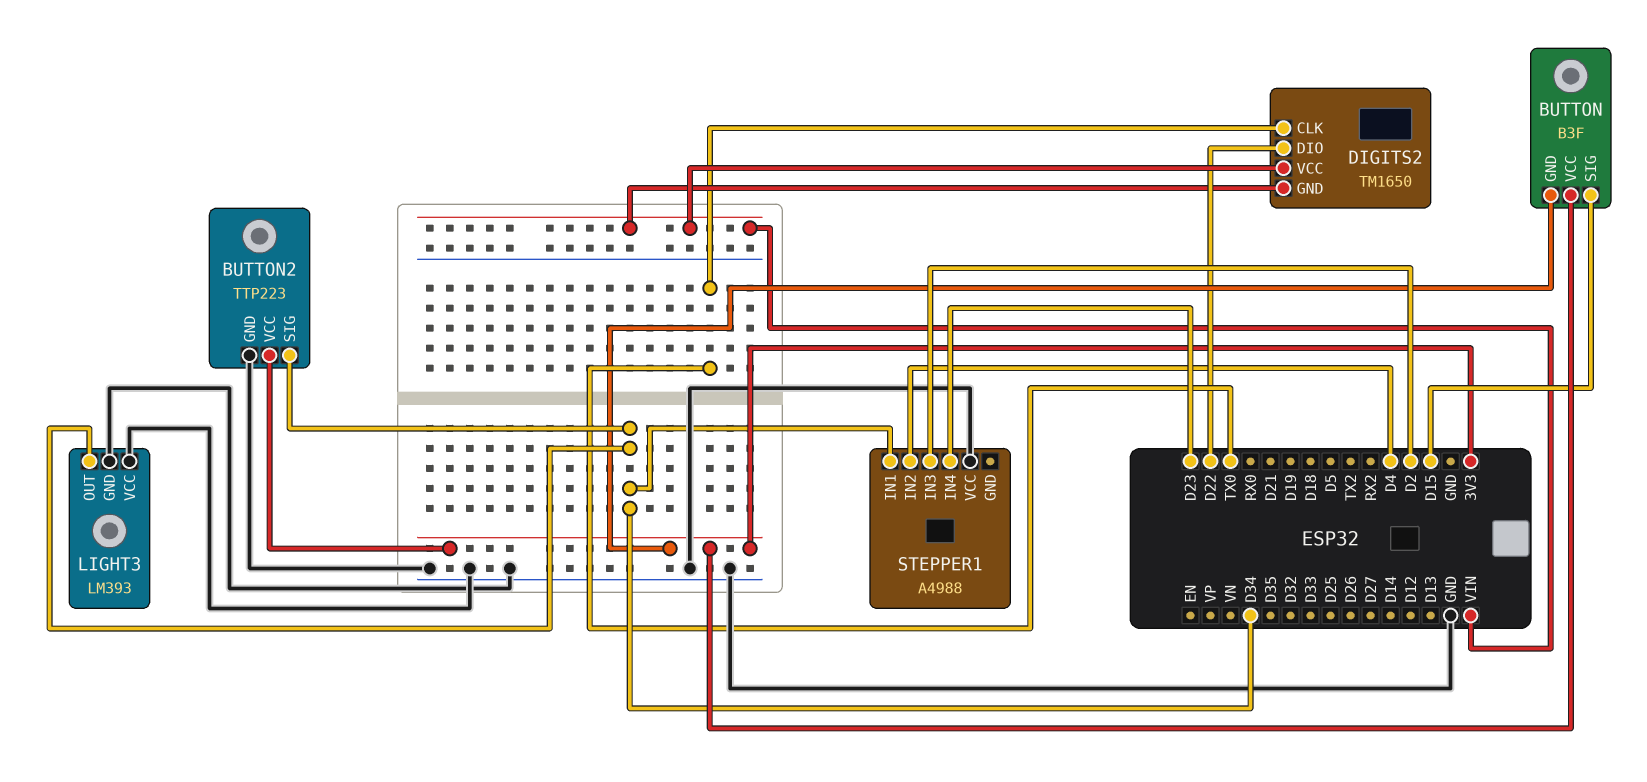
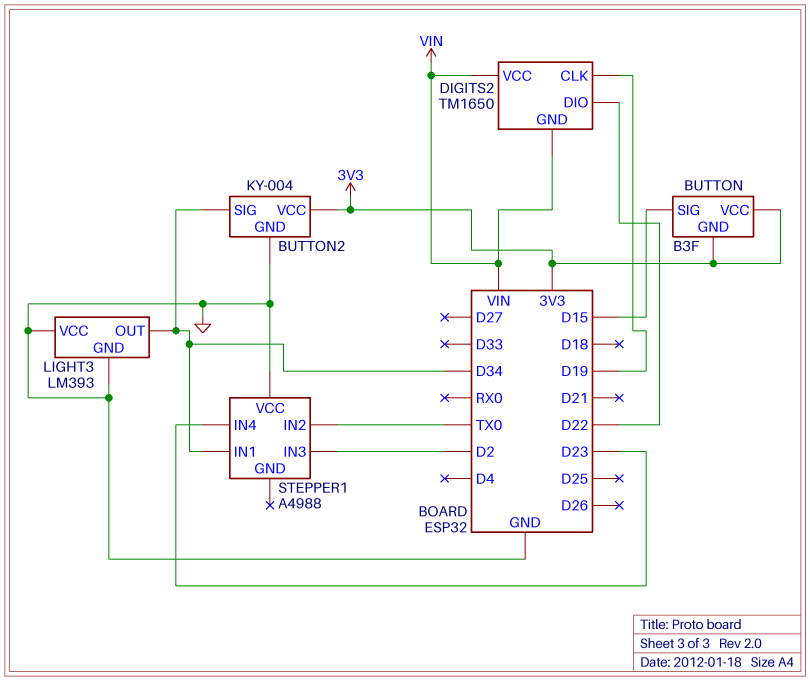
BUTTON2: TTP223 -> KY-004
DIGITS2 pin CLK: TX0 -> D19
STEPPER1 pin IN2: D4 -> TX0

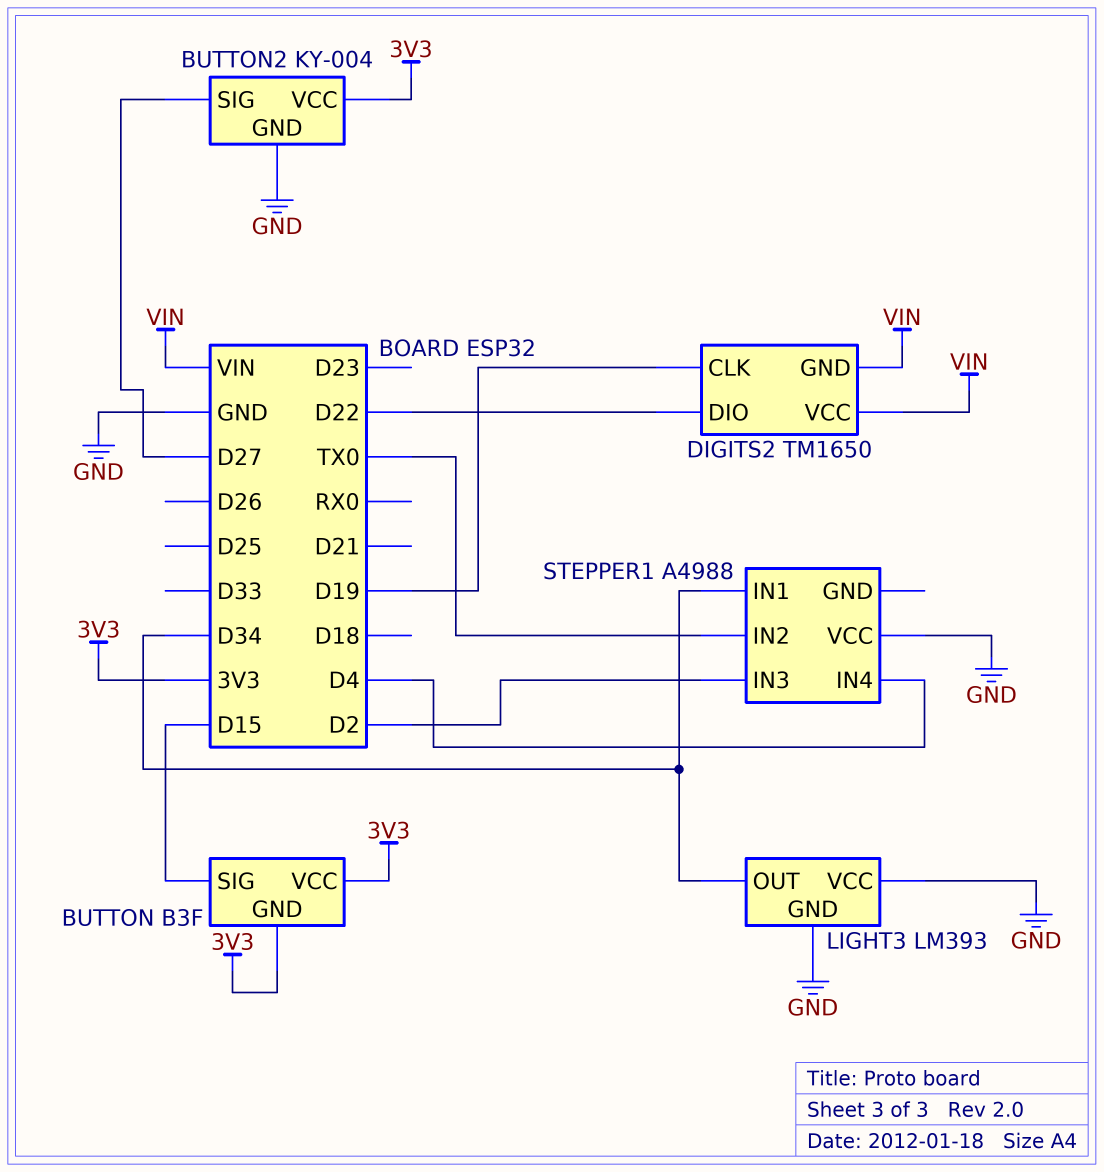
BUTTON2 pin SIG: D34 -> D27
STEPPER1 pin IN4: D23 -> D4

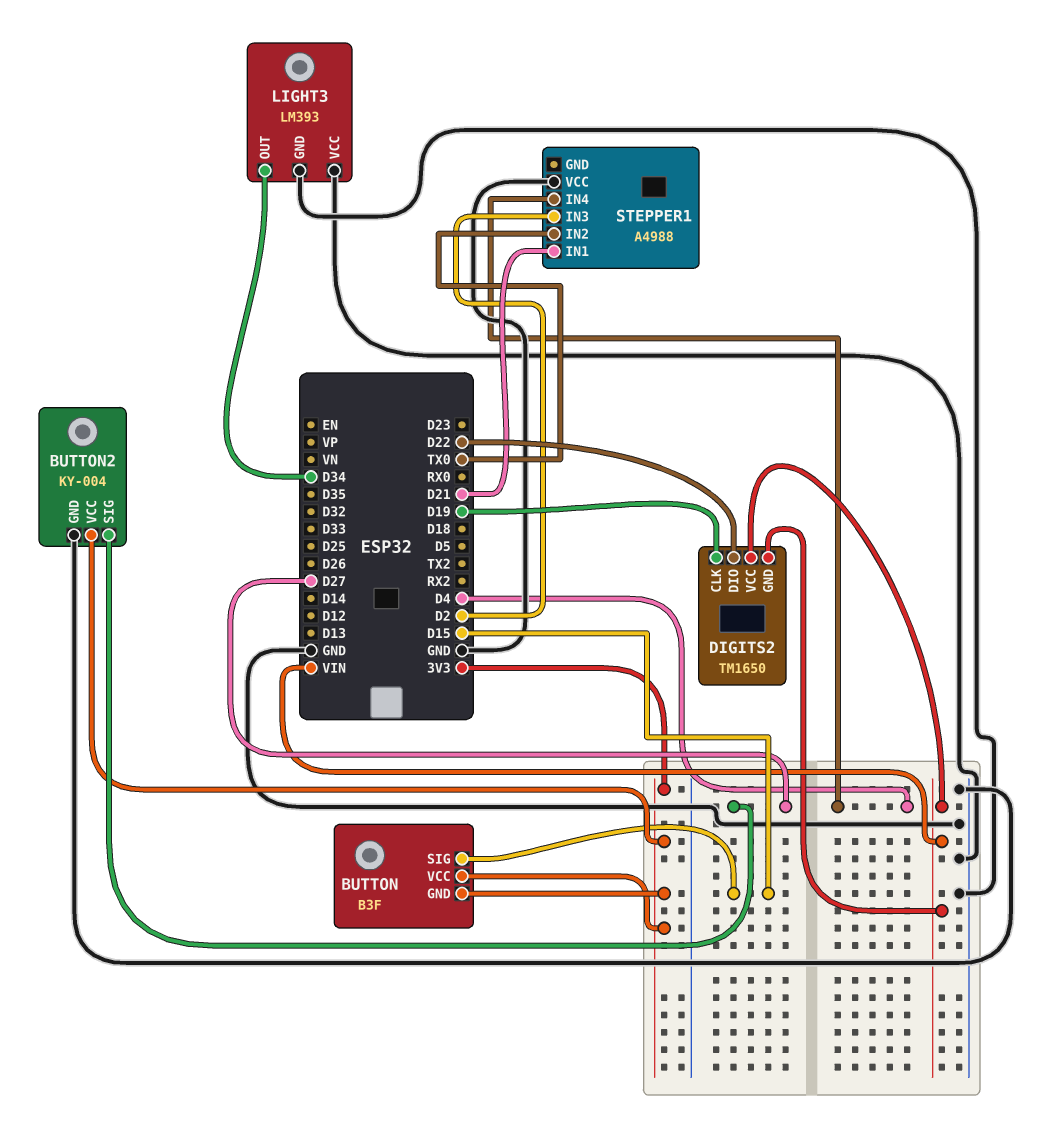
STEPPER1 pin IN1: D34 -> D21

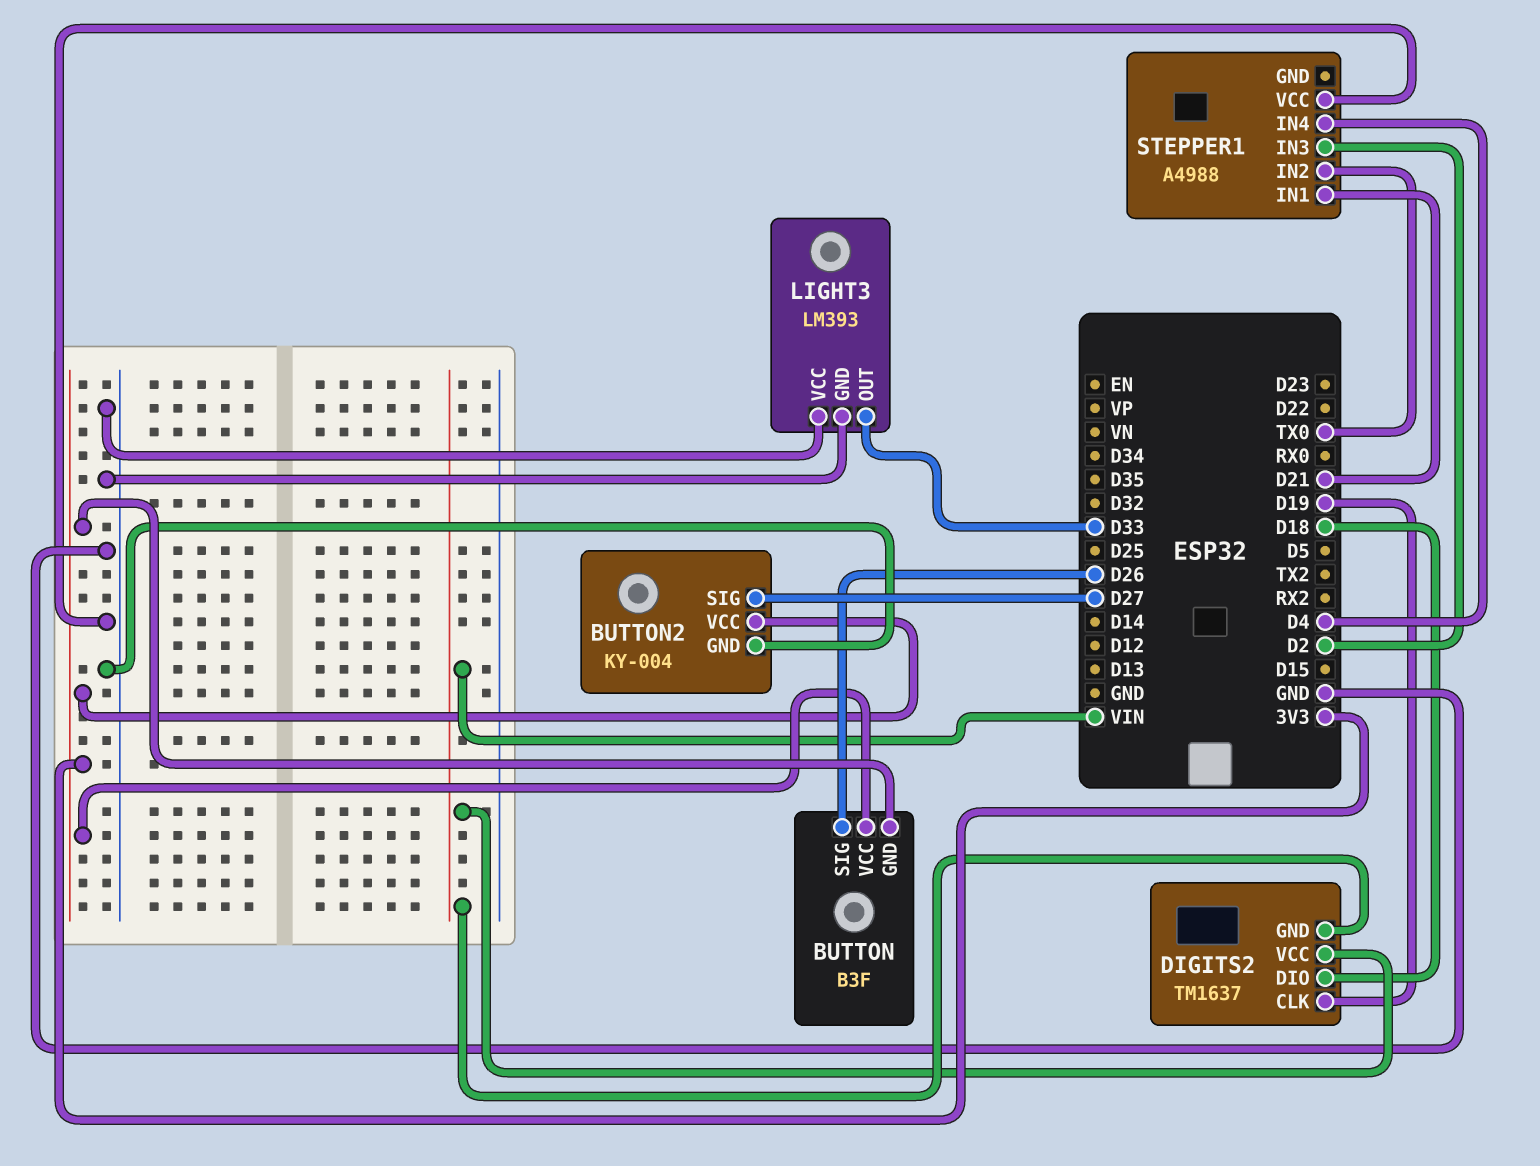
BUTTON pin SIG: D15 -> D26
DIGITS2: TM1650 -> TM1637
DIGITS2 pin DIO: D22 -> D18
LIGHT3 pin OUT: D34 -> D33

